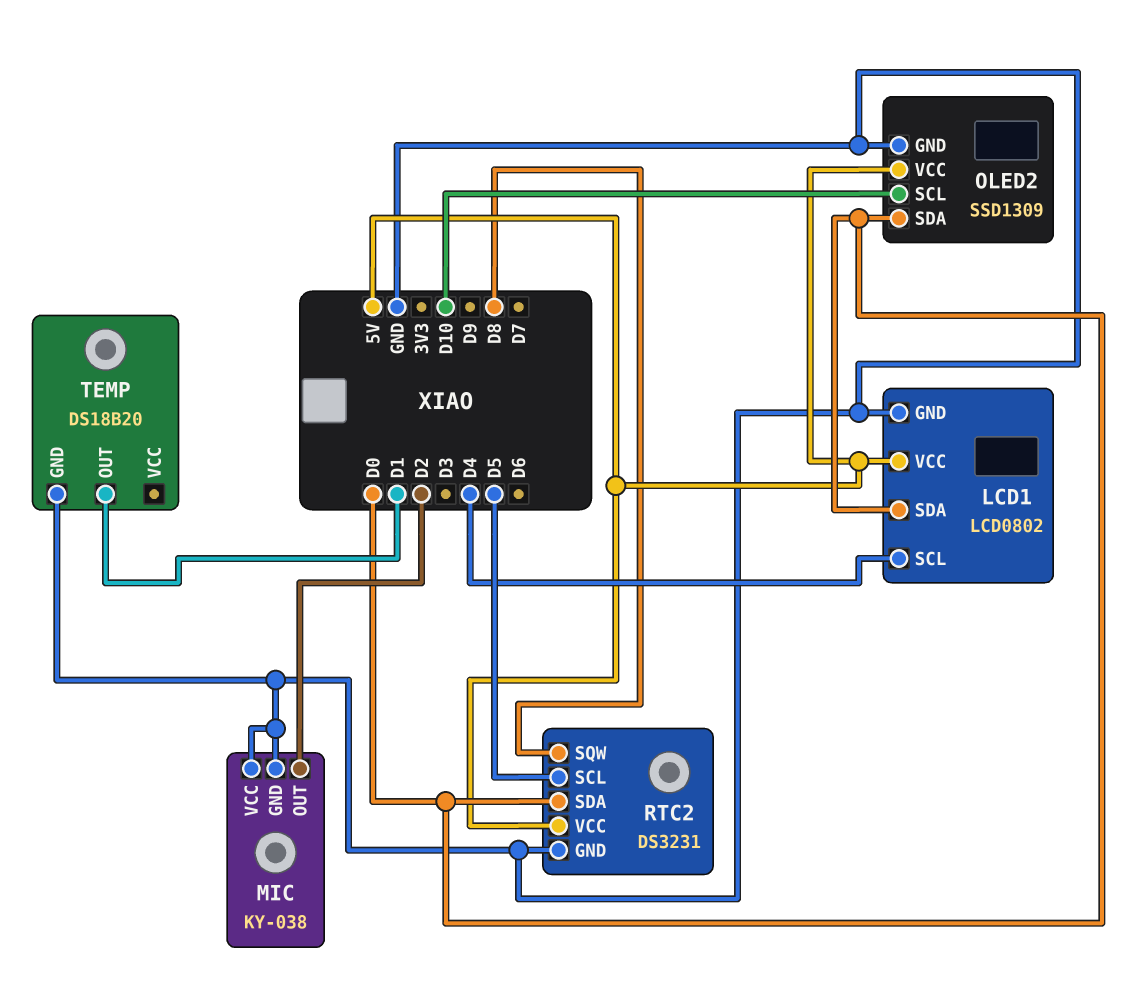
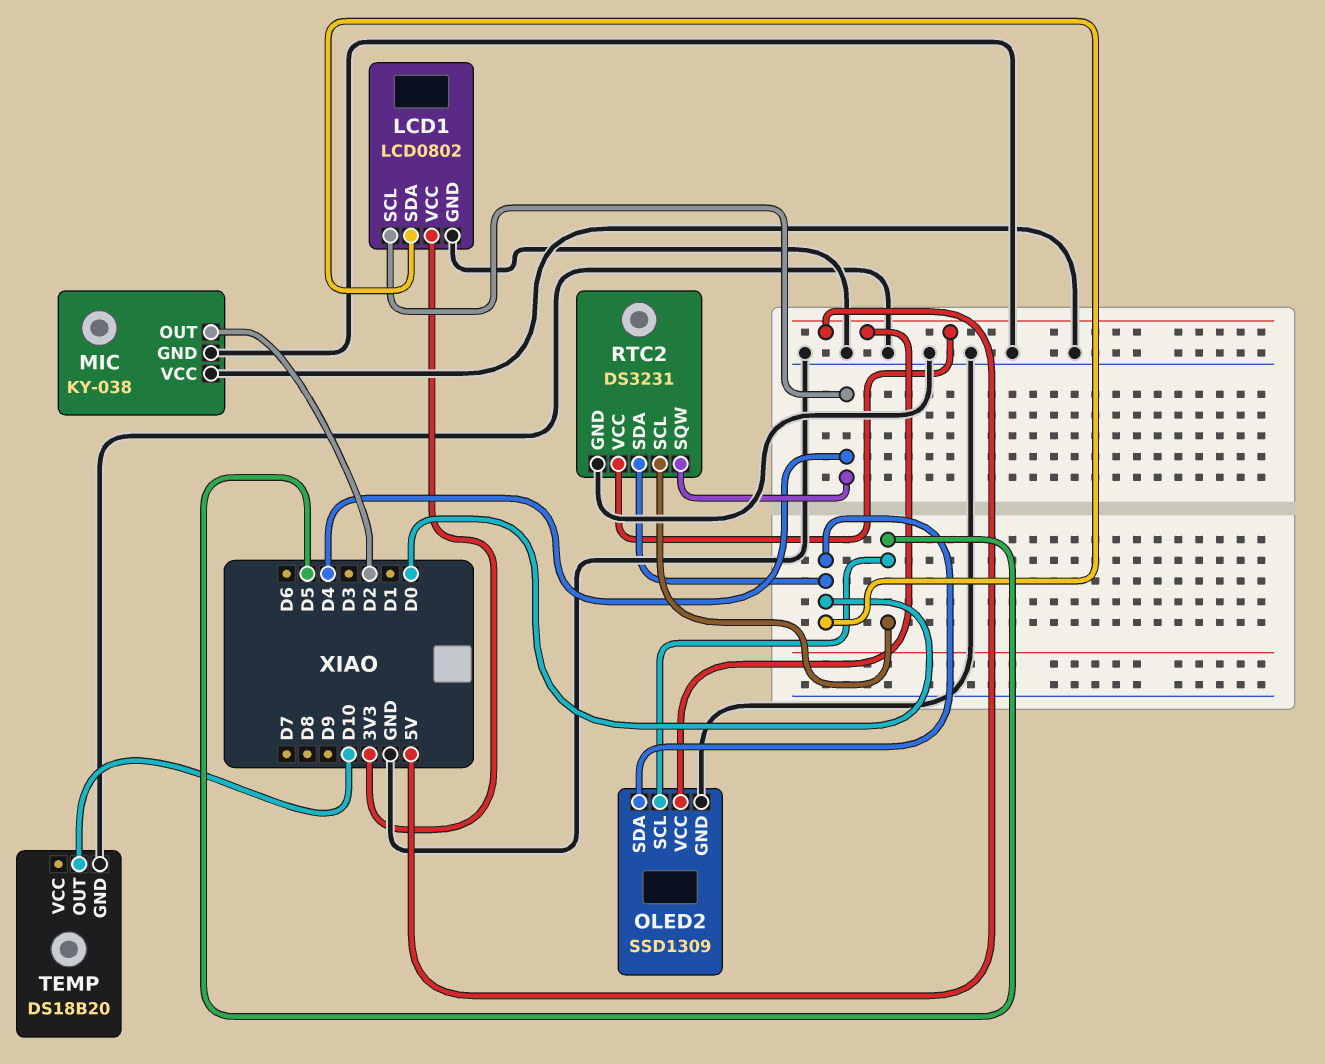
LCD1 pin VCC: 5V -> 3V3
OLED2 pin SCL: D10 -> D5
RTC2 pin SQW: D8 -> D4
TEMP pin OUT: D1 -> D10

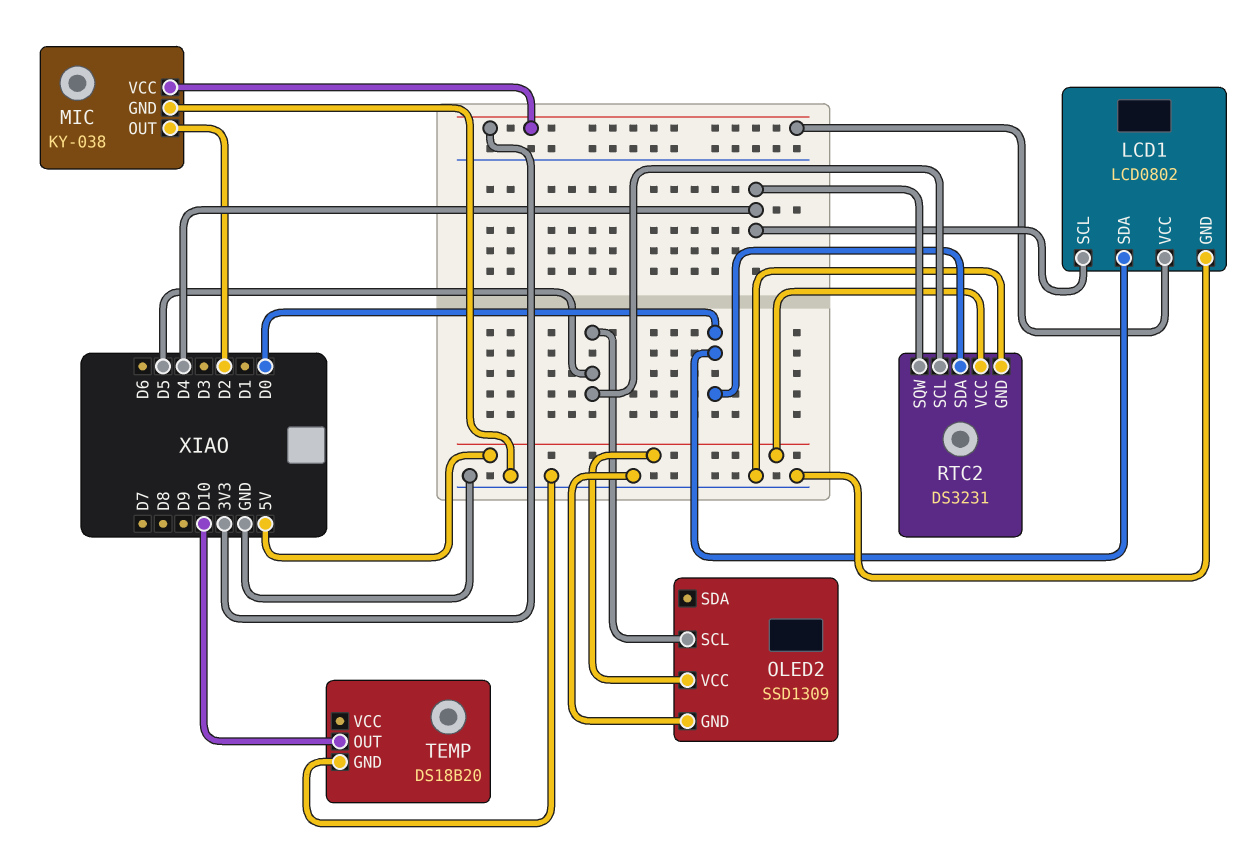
MIC pin VCC: GND -> 3V3
OLED2 pin SDA: D0 -> none

